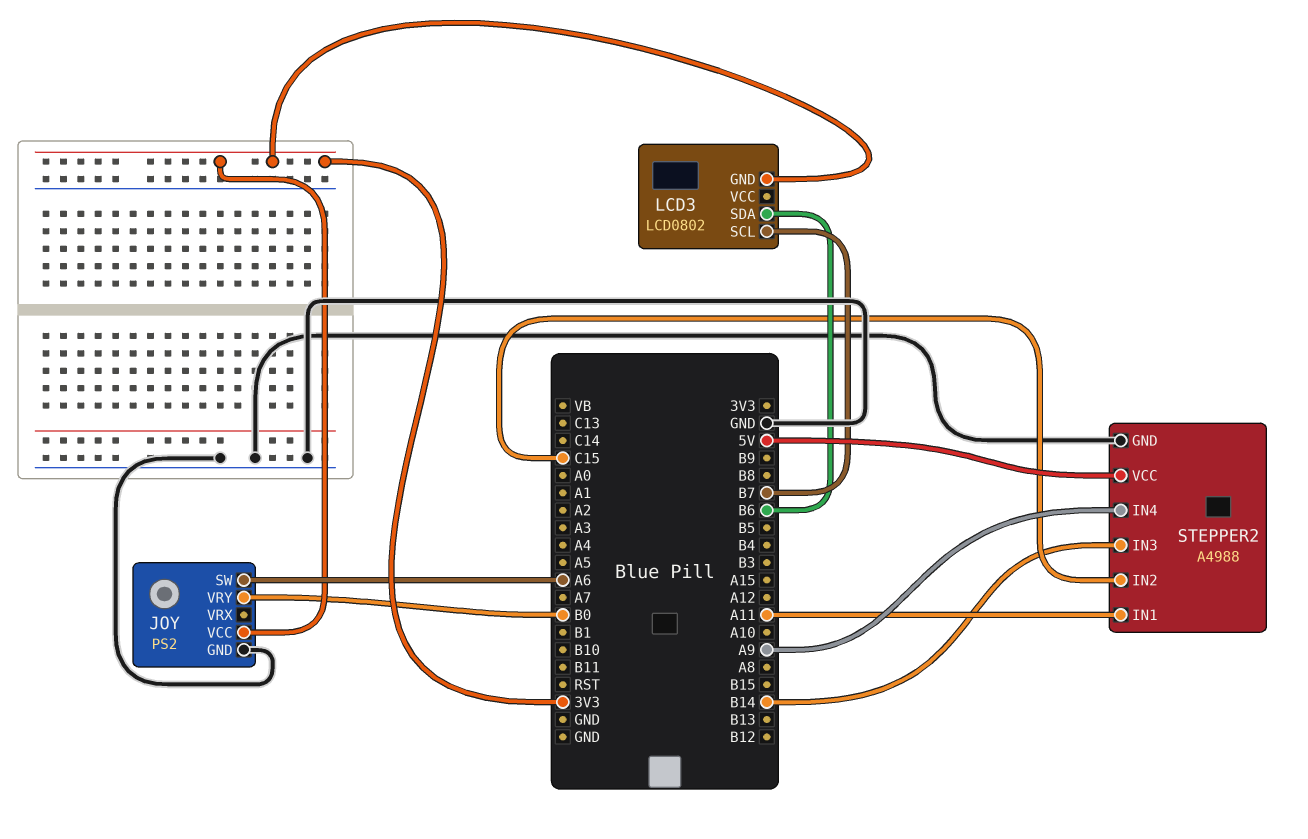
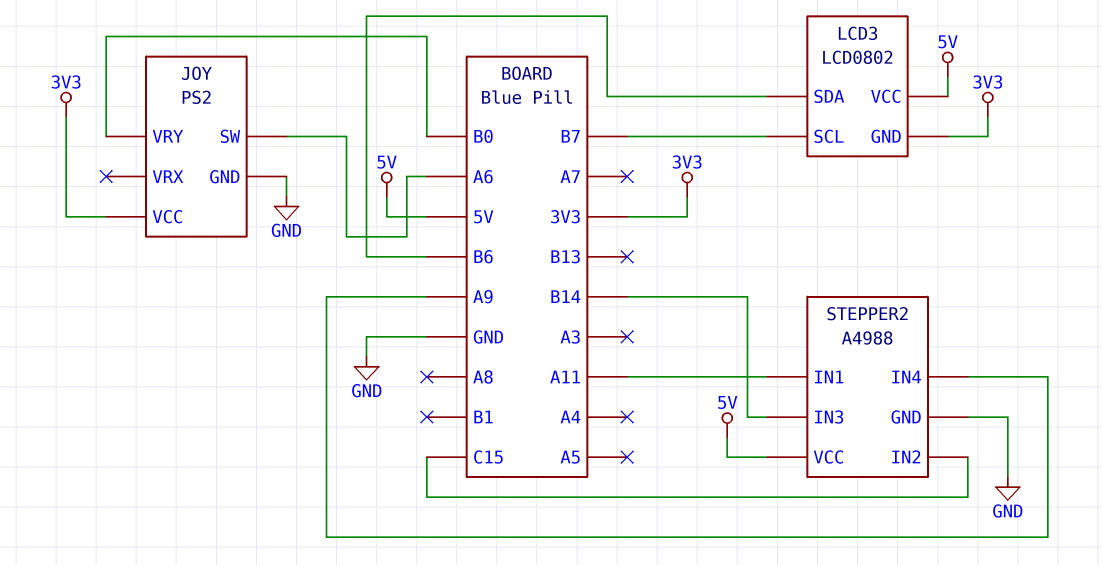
LCD3 pin VCC: none -> 5V

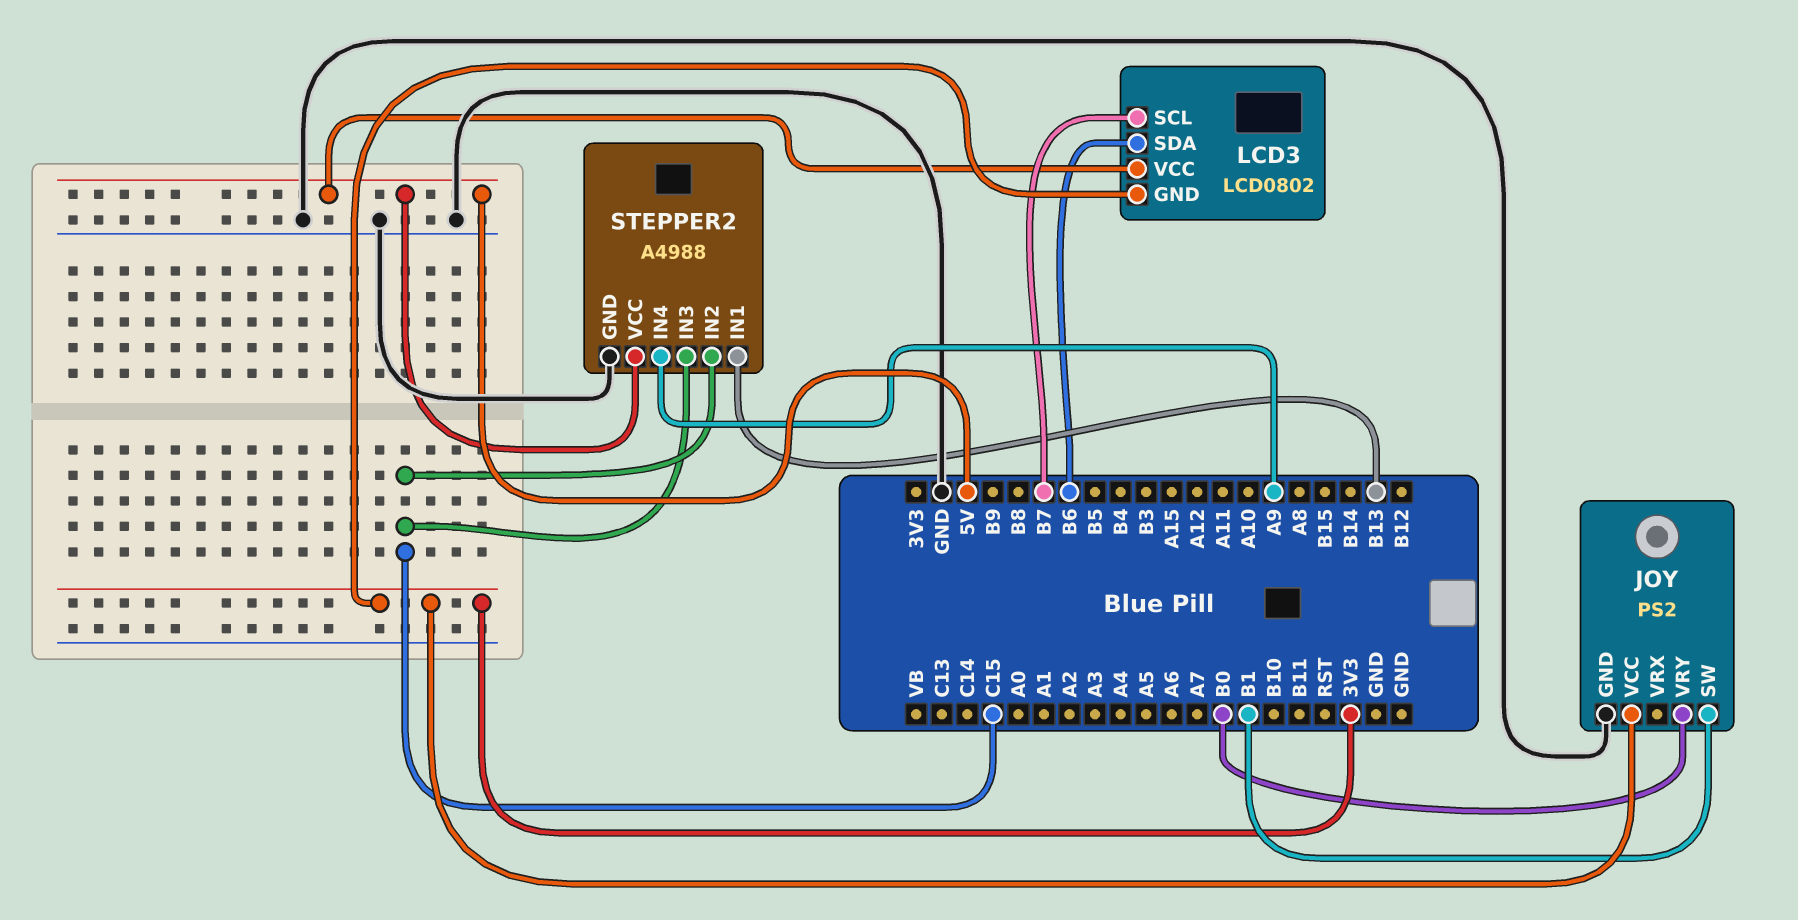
JOY pin SW: A6 -> B1
STEPPER2 pin IN1: A11 -> B13
STEPPER2 pin IN3: B14 -> C15

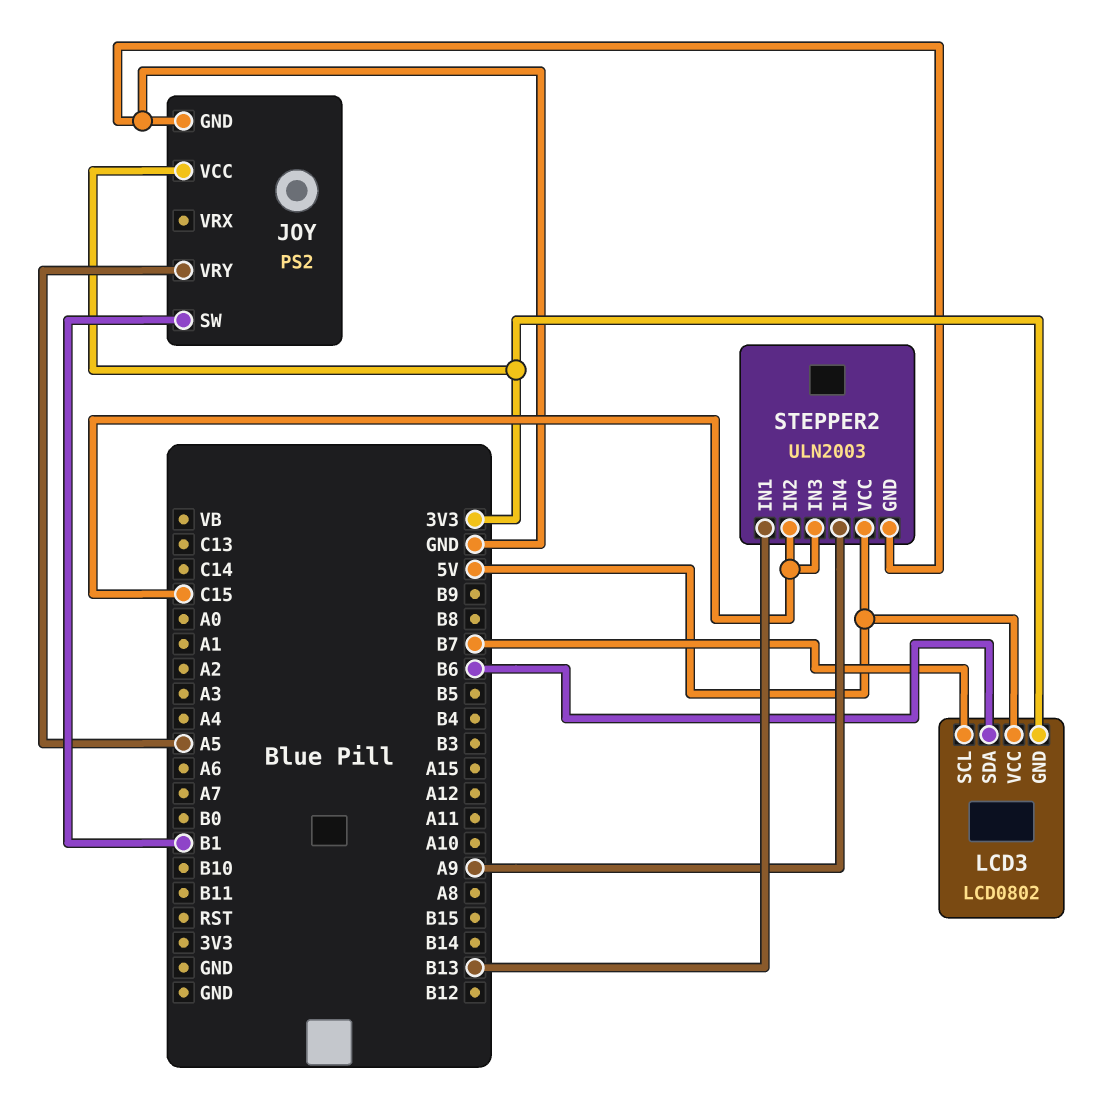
JOY pin VRY: B0 -> A5
STEPPER2: A4988 -> ULN2003

